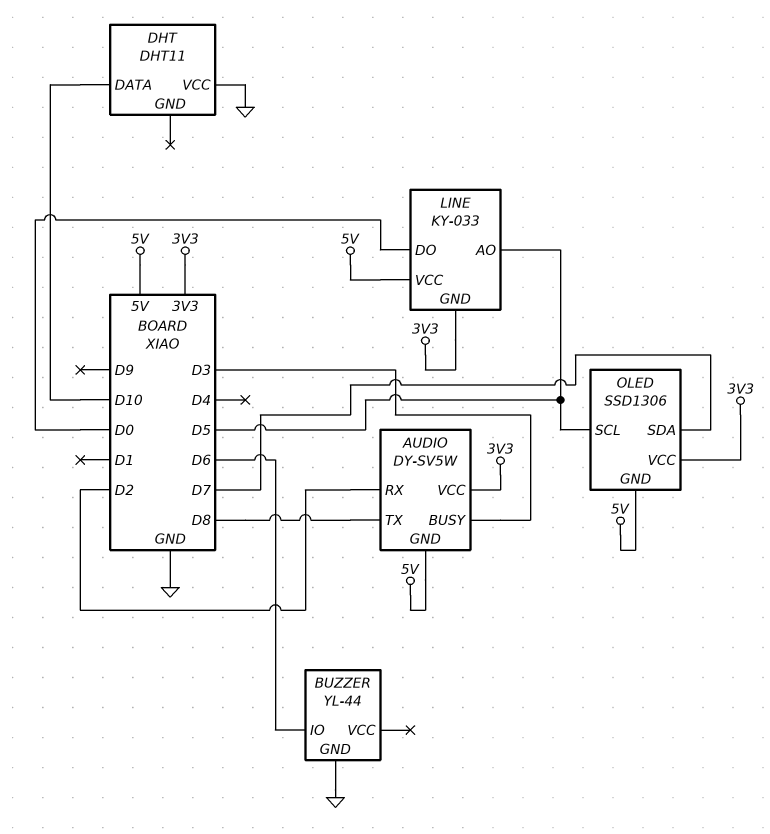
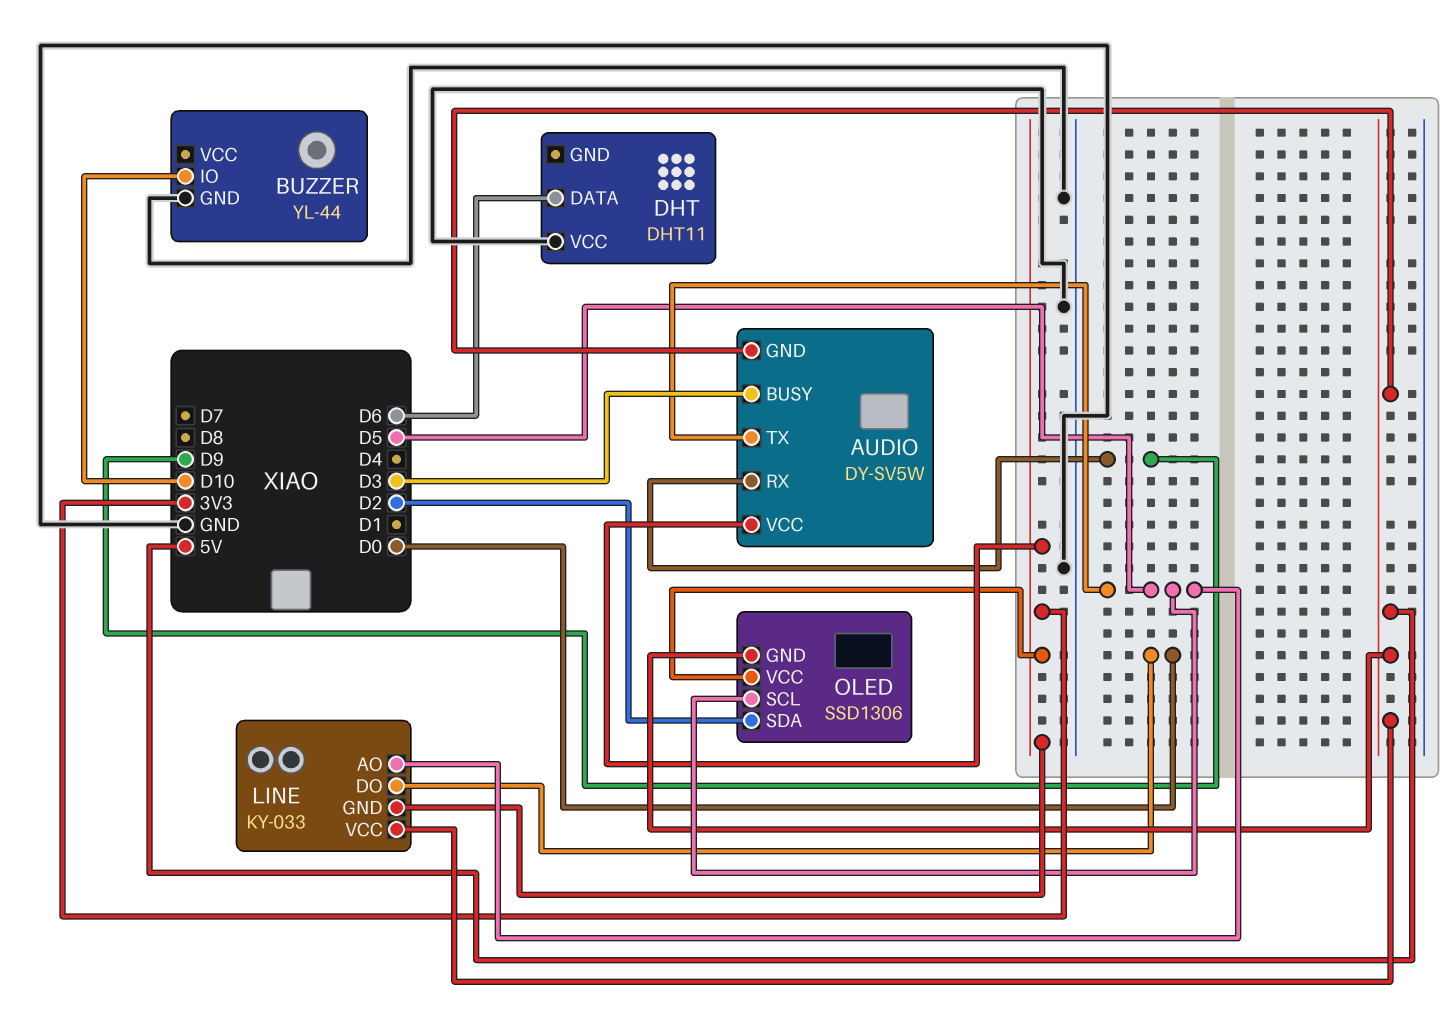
AUDIO pin RX: D2 -> D9
AUDIO pin TX: D8 -> D5
BUZZER pin IO: D6 -> D10
DHT pin DATA: D10 -> D6
OLED pin SDA: D7 -> D2

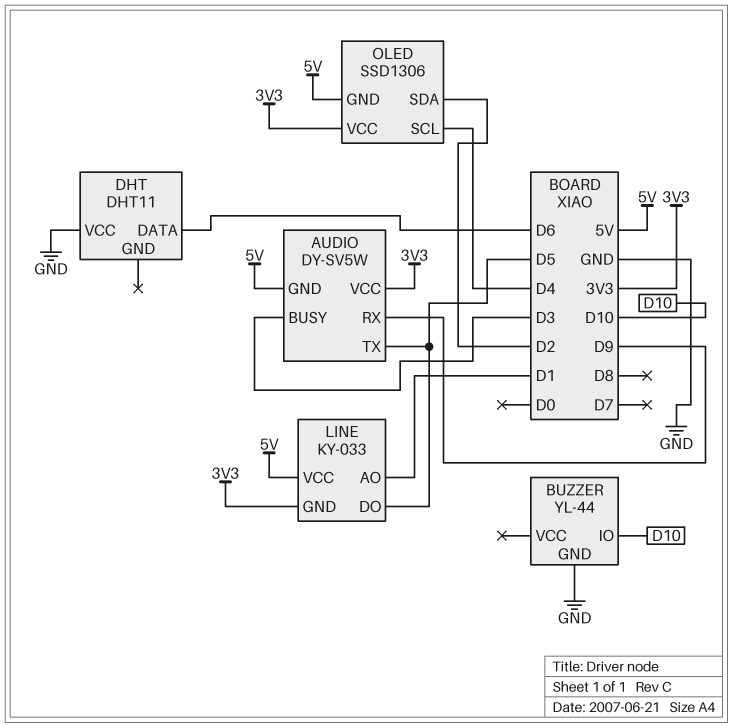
LINE pin AO: D5 -> D1
LINE pin DO: D0 -> D5
OLED pin SCL: D5 -> D4

